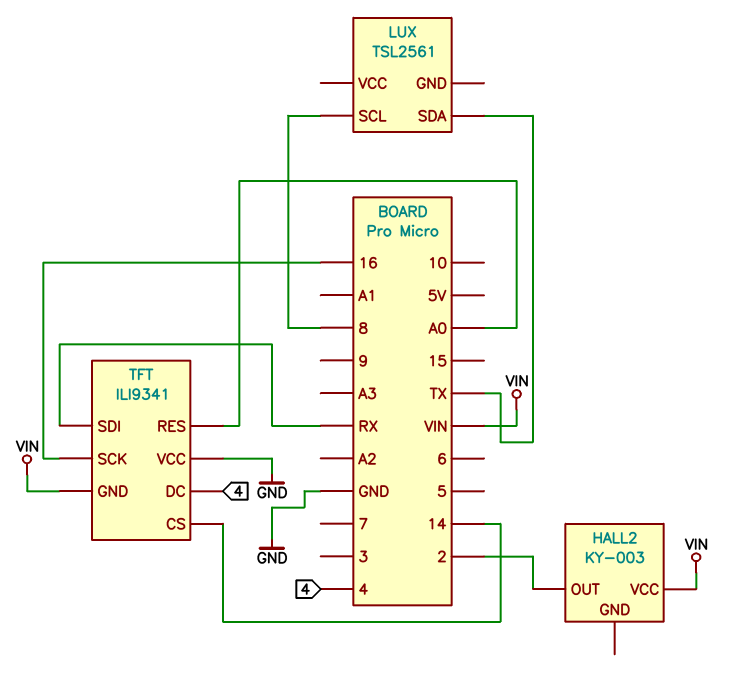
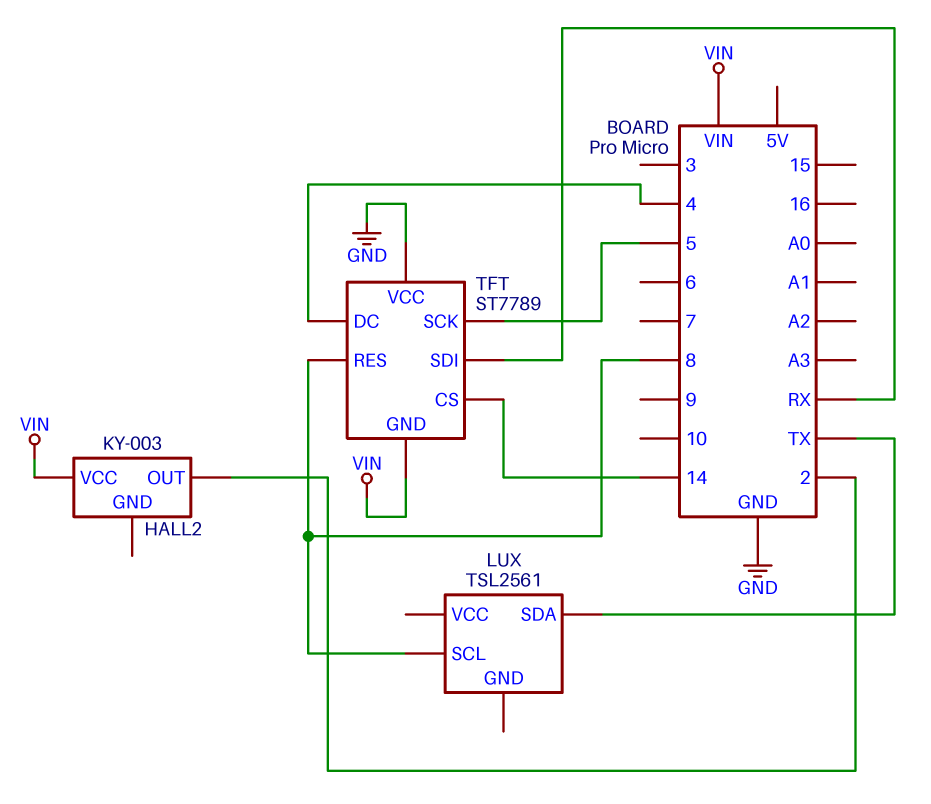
TFT: ILI9341 -> ST7789
TFT pin RES: A0 -> 8
TFT pin SCK: 16 -> 5

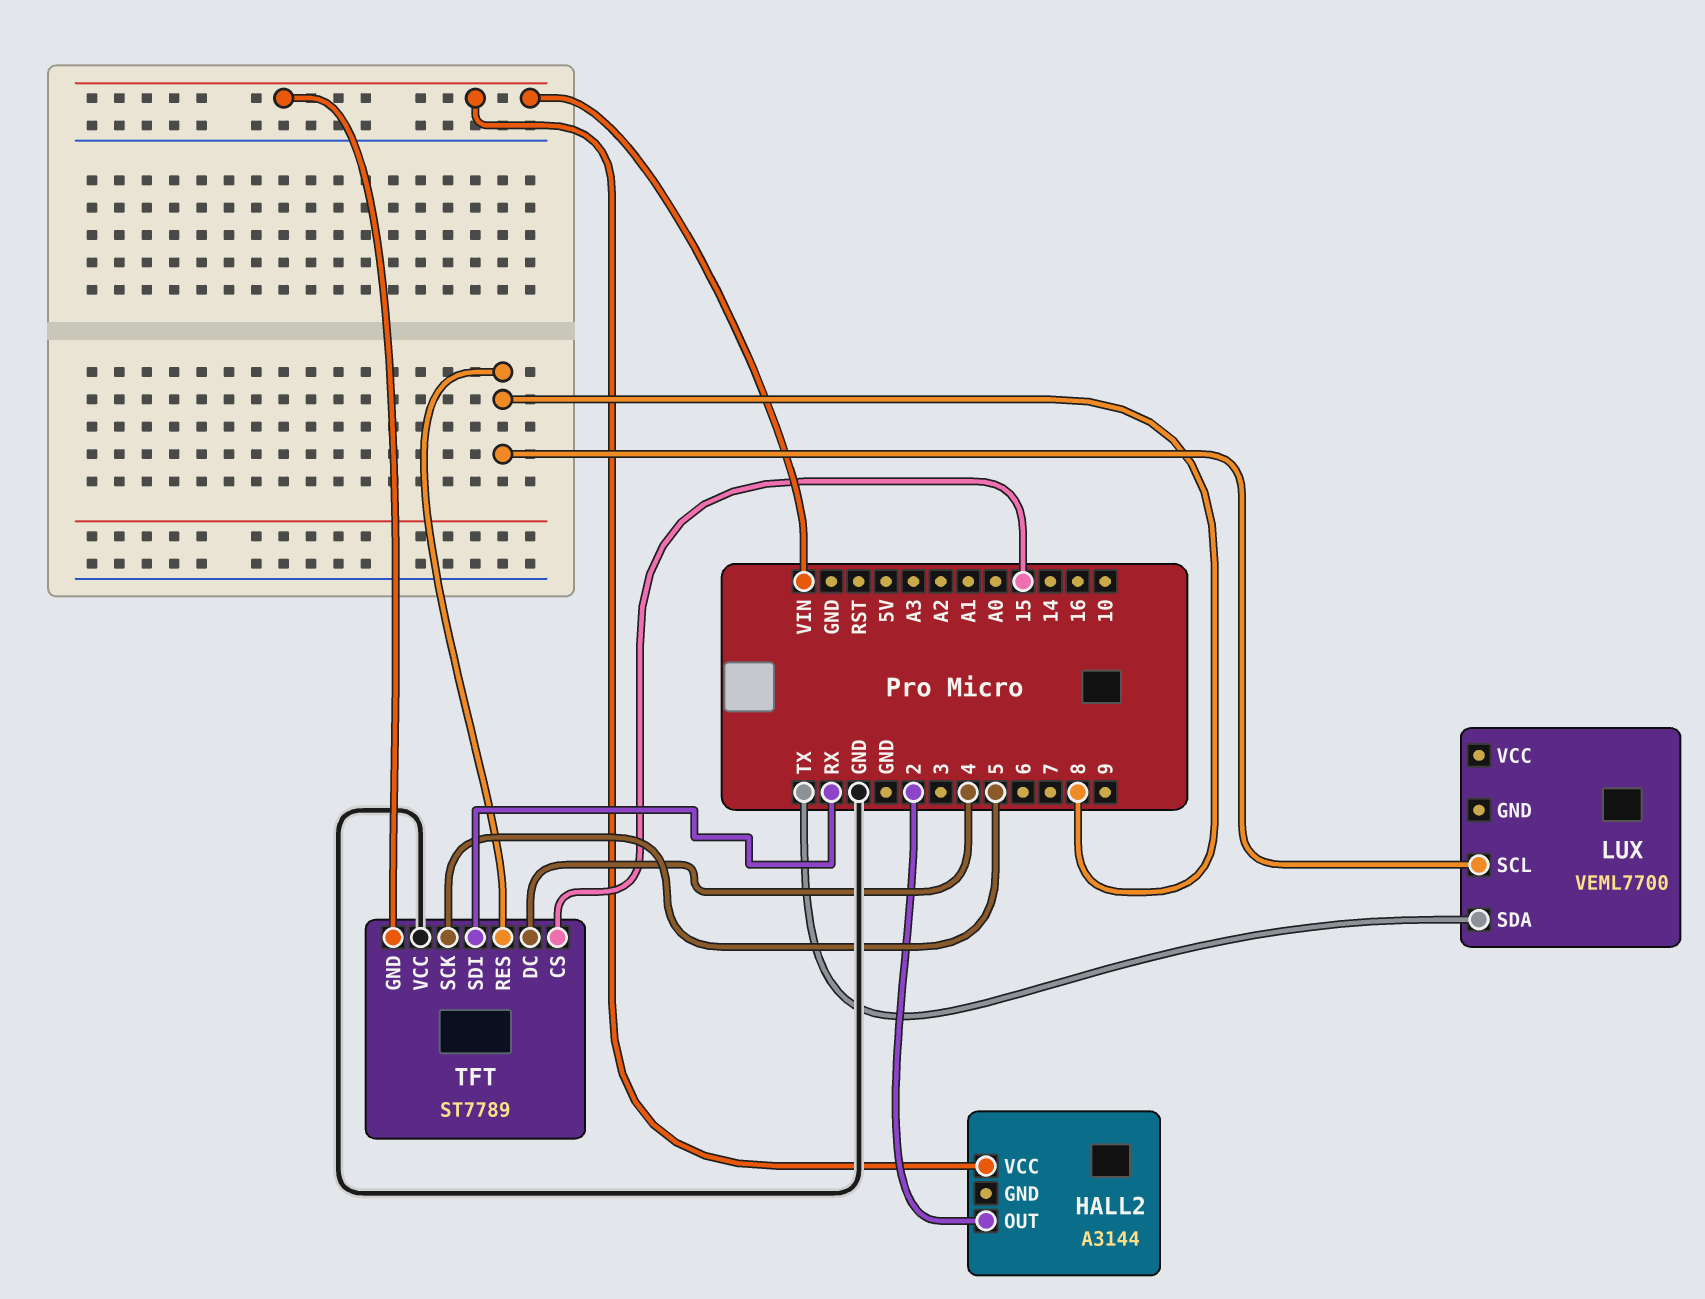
HALL2: KY-003 -> A3144
LUX: TSL2561 -> VEML7700
TFT pin CS: 14 -> 15

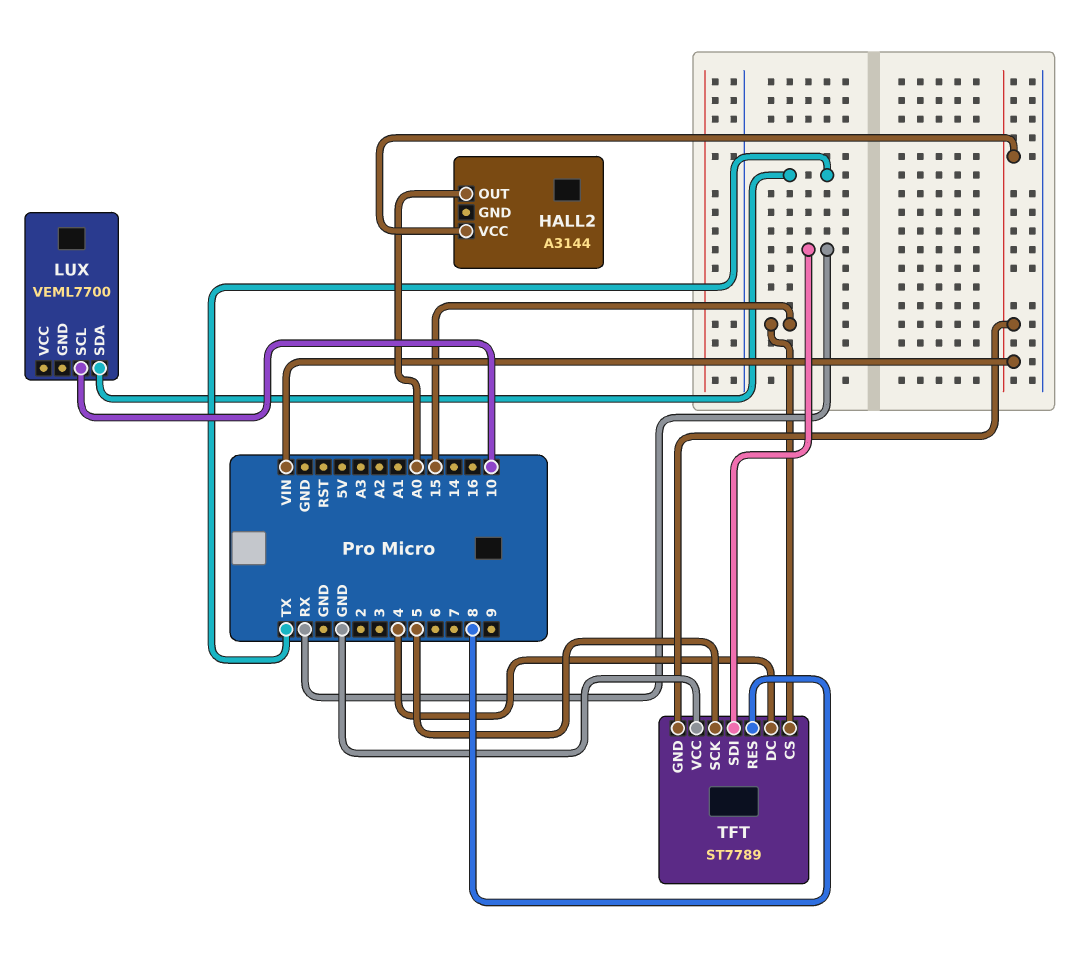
HALL2 pin OUT: 2 -> A0
LUX pin SCL: 8 -> 10

